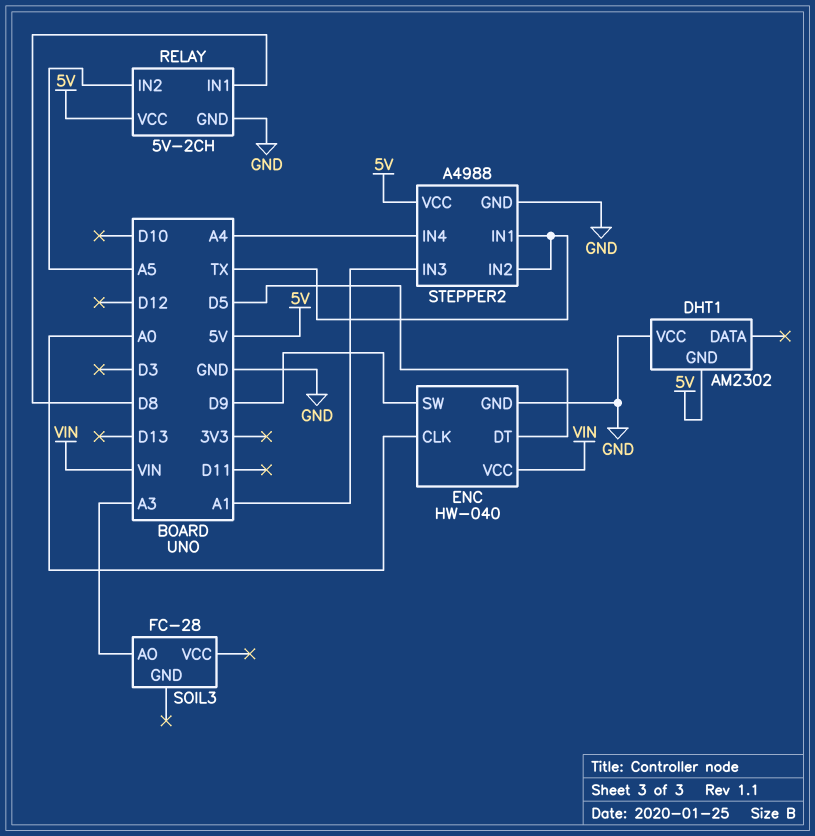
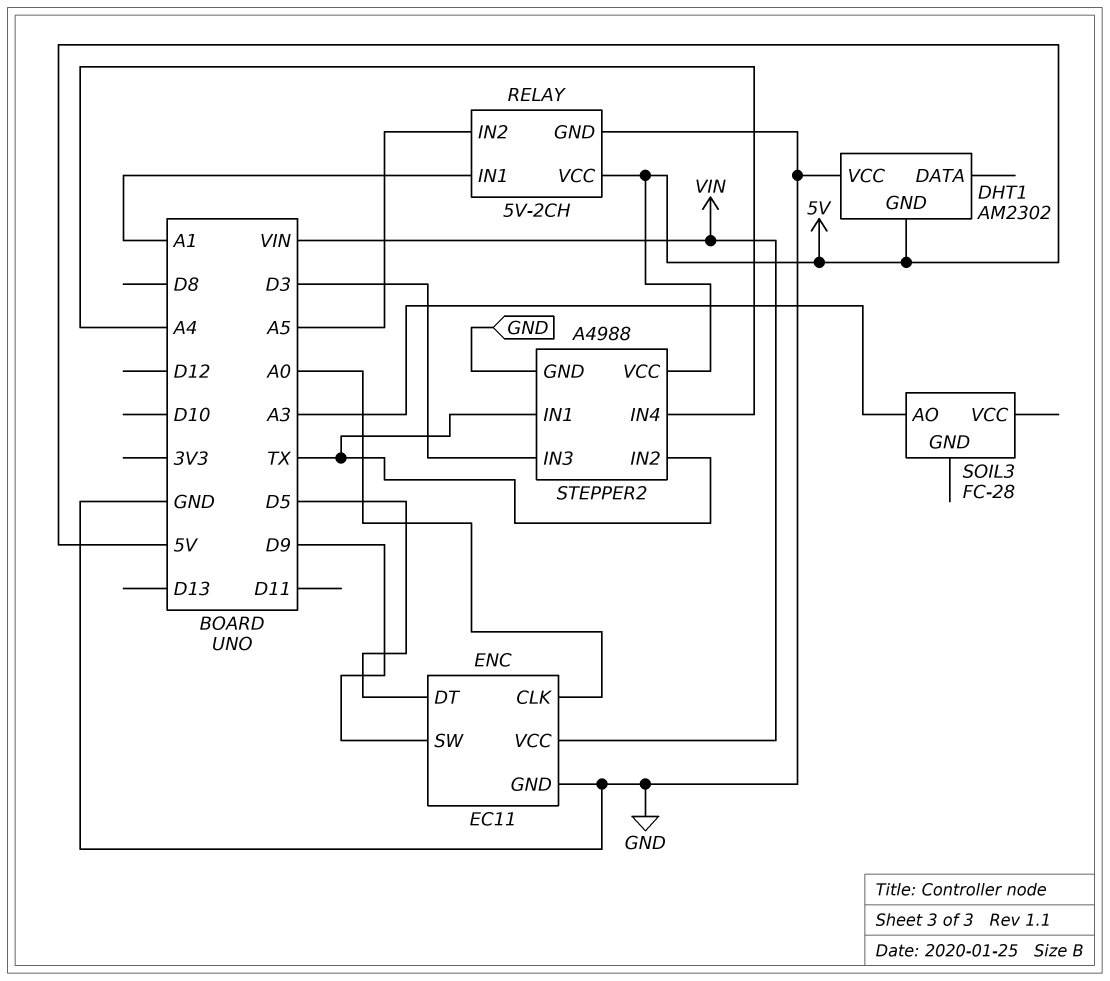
ENC: HW-040 -> EC11
RELAY pin IN1: D8 -> A1
STEPPER2 pin IN3: A1 -> D3

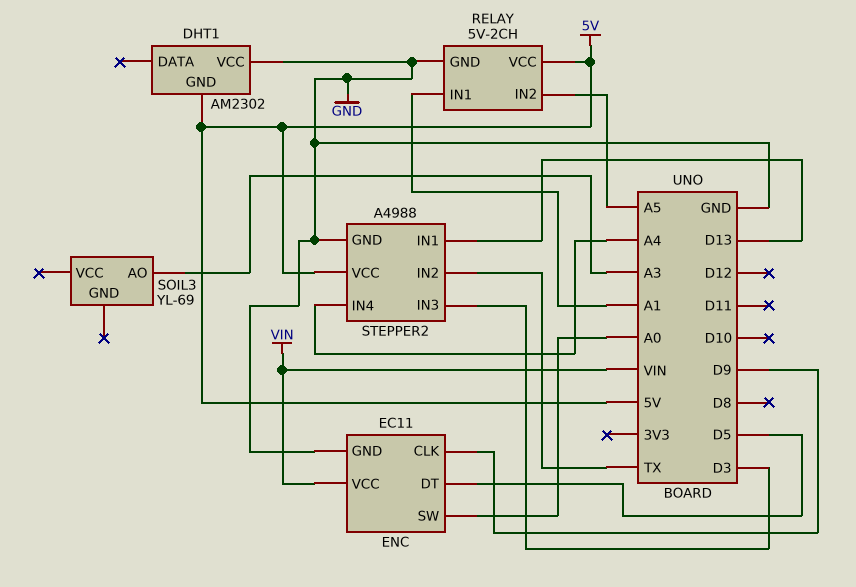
ENC pin CLK: A0 -> D9
ENC pin SW: D9 -> A0
SOIL3: FC-28 -> YL-69
STEPPER2 pin IN1: TX -> D13

